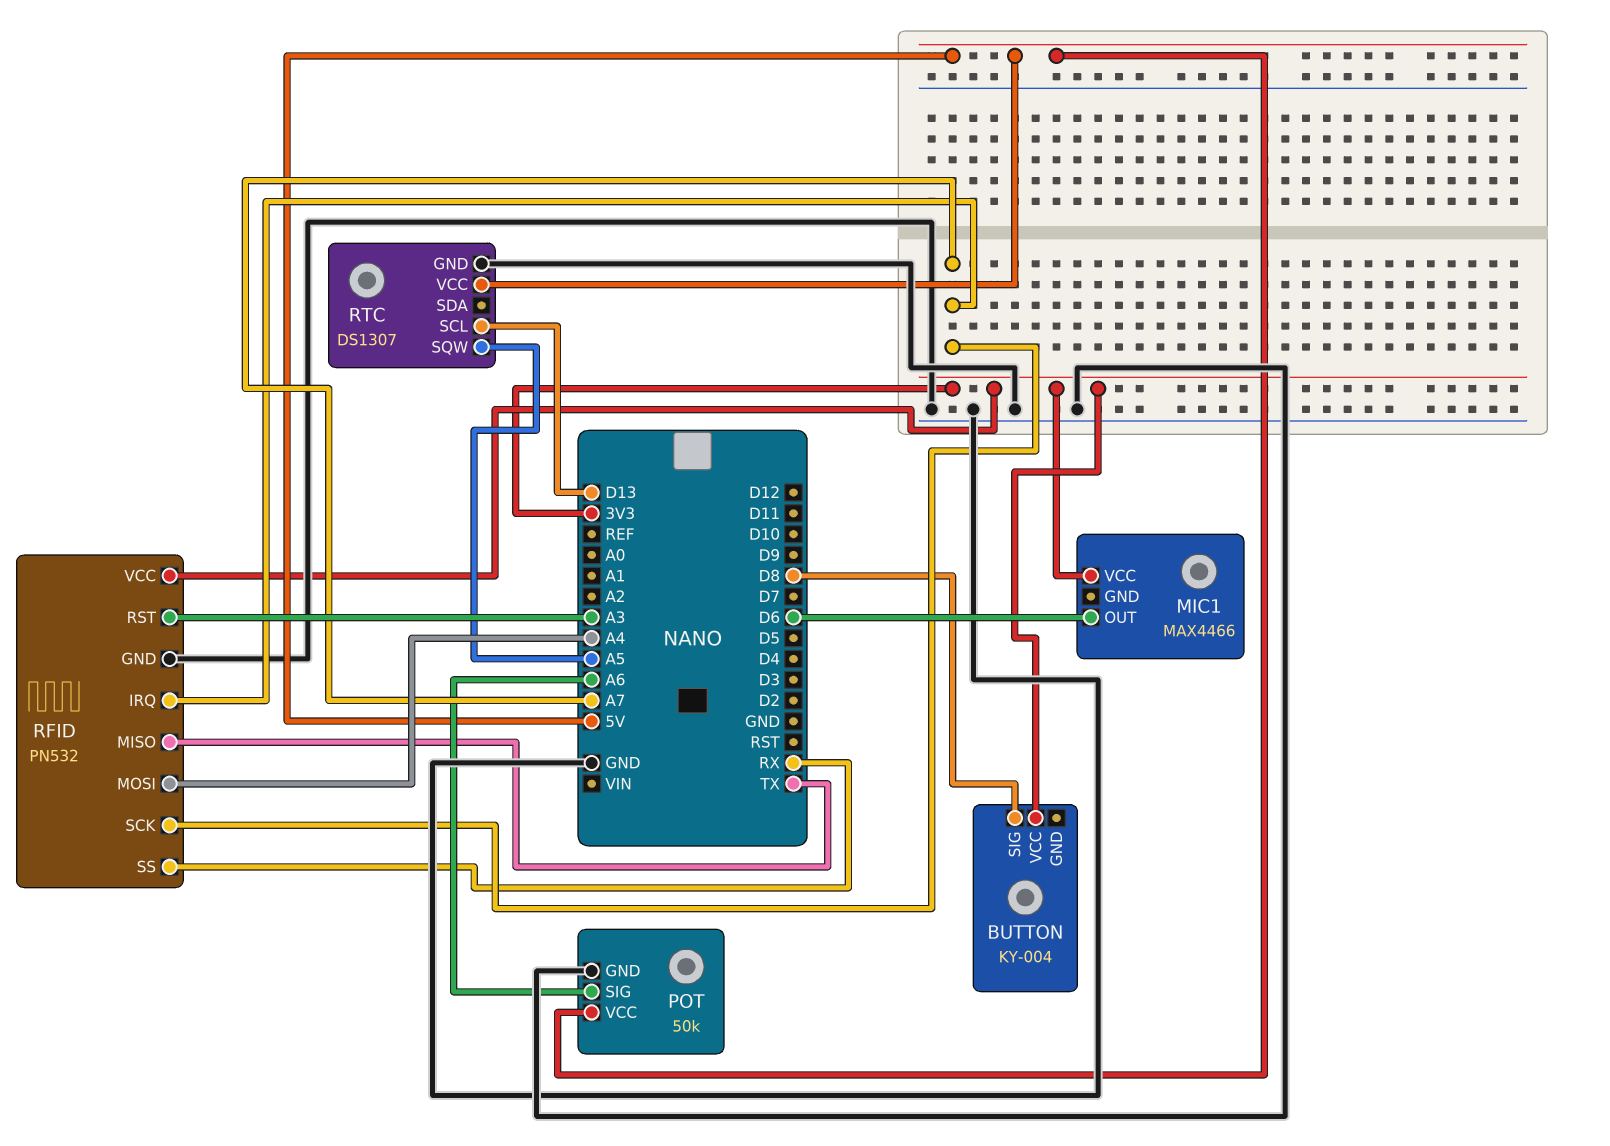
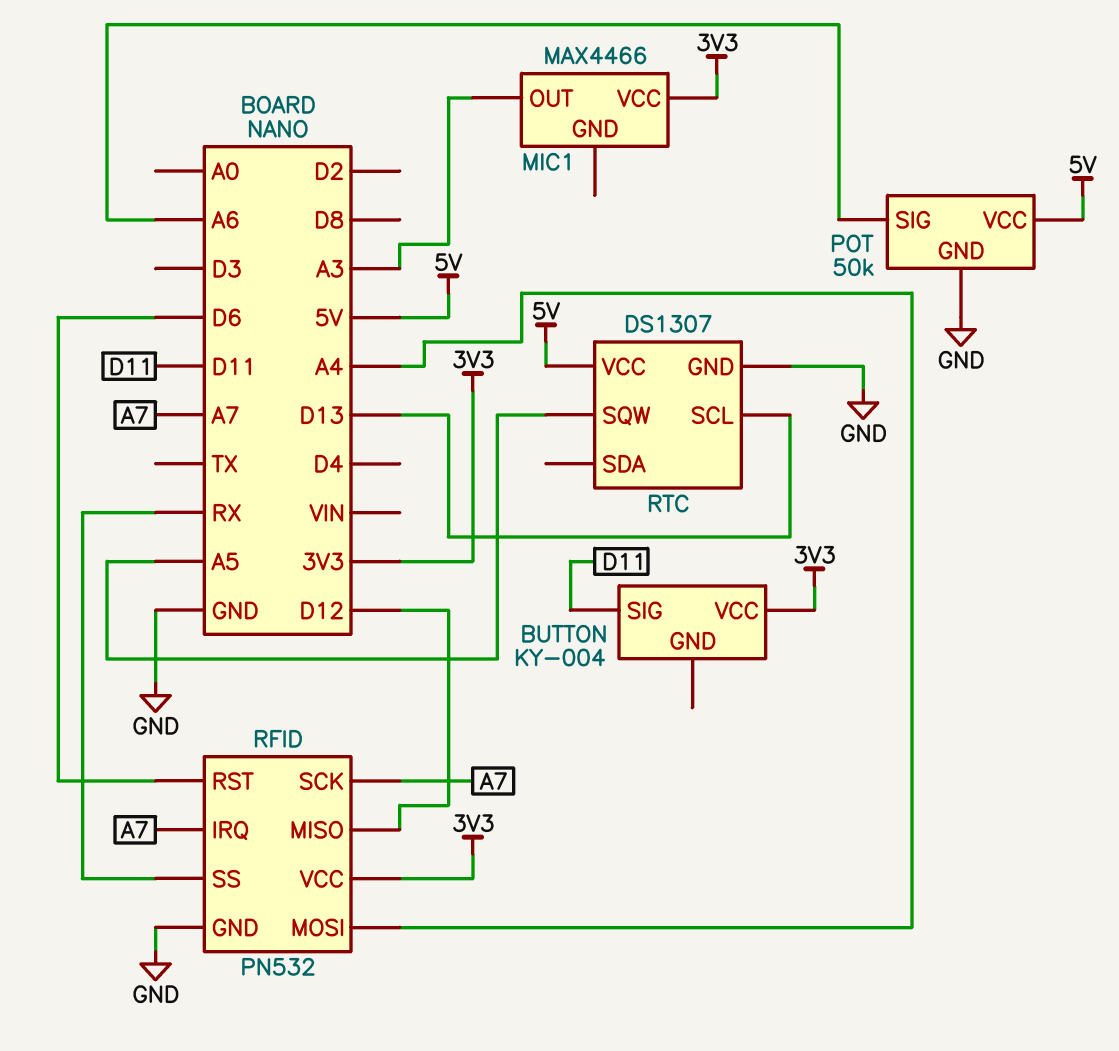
BUTTON pin SIG: D8 -> D11
MIC1 pin OUT: D6 -> A3
RFID pin MISO: TX -> D12
RFID pin RST: A3 -> D6

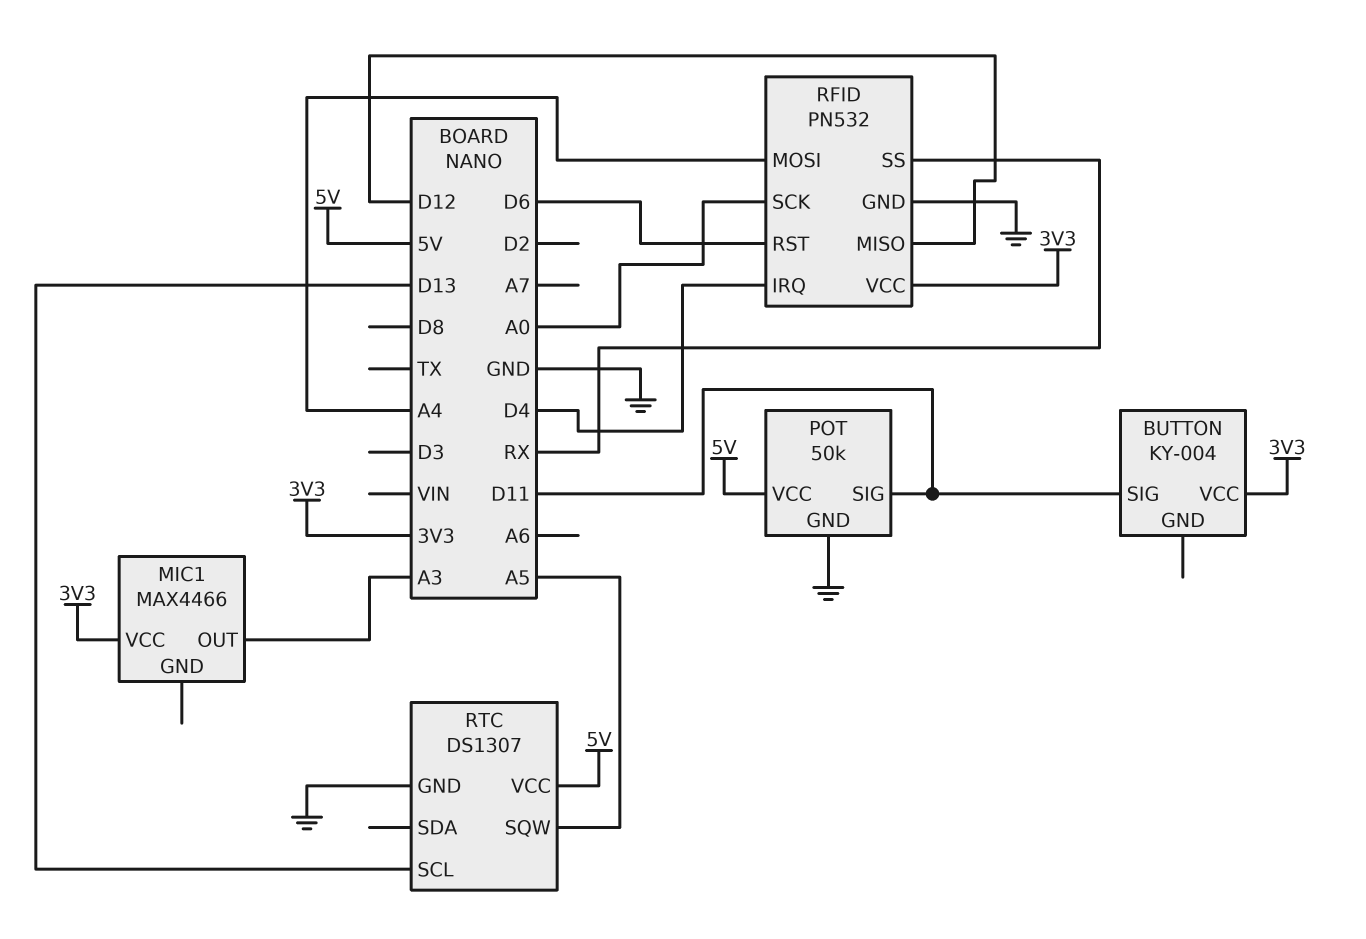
POT pin SIG: A6 -> D11
RFID pin IRQ: A7 -> D4
RFID pin SCK: A7 -> A0

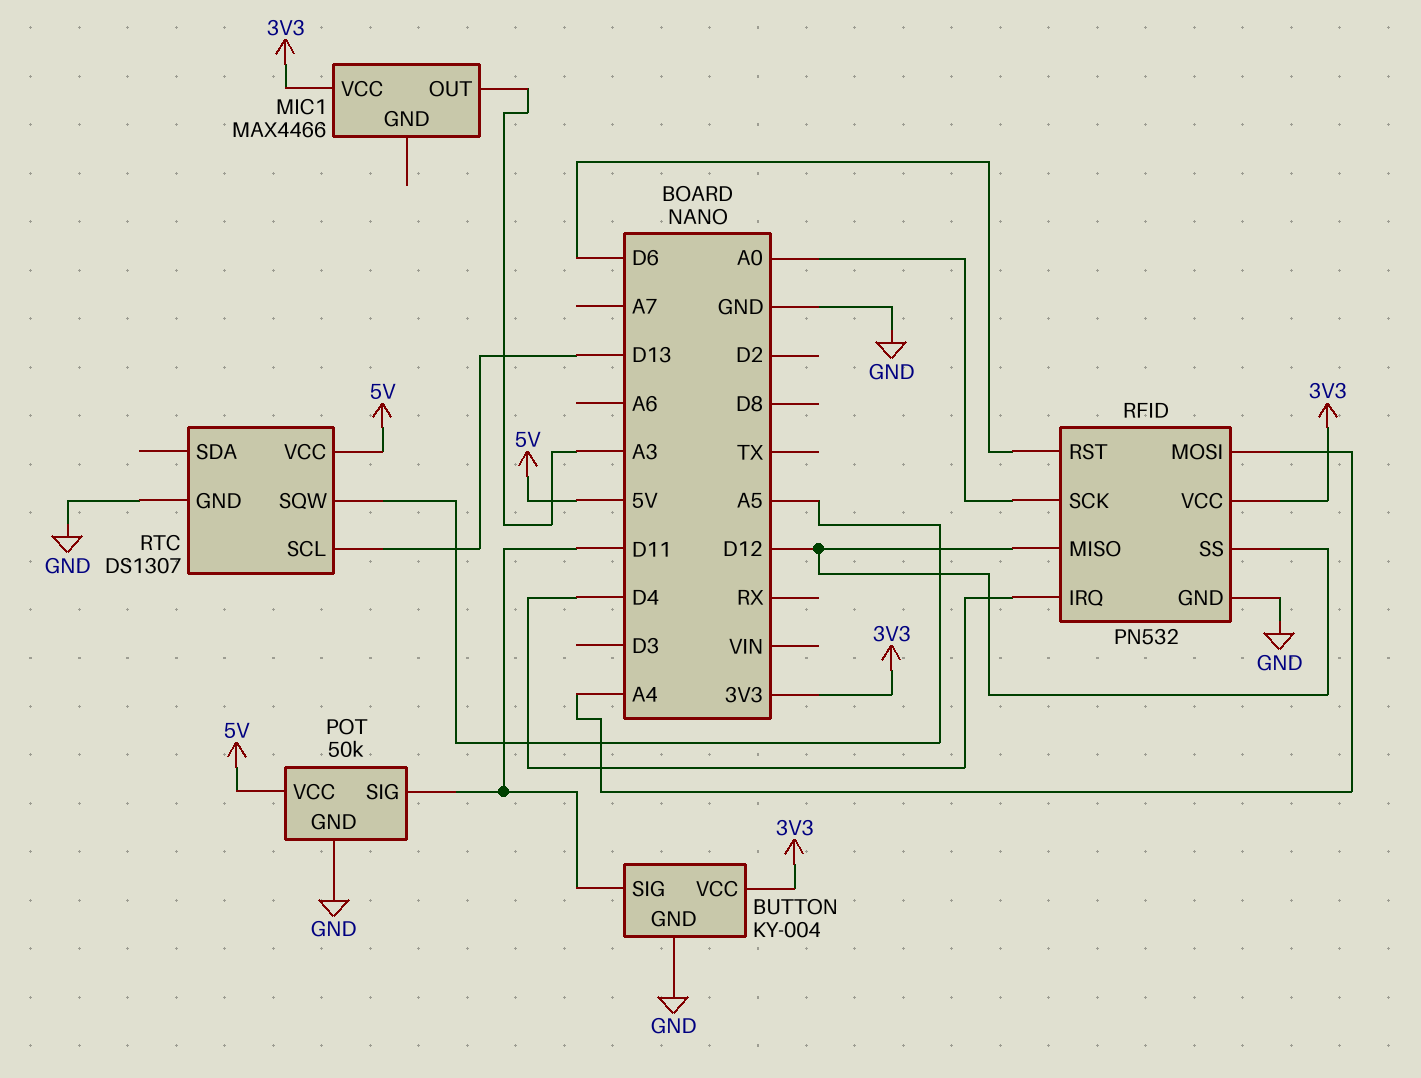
BUTTON pin GND: none -> GND
RFID pin SS: RX -> D12

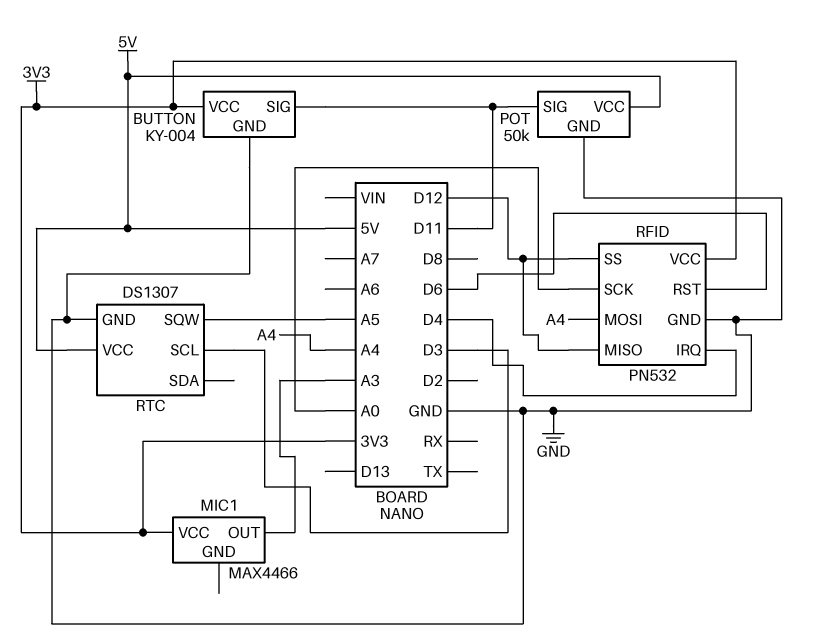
RTC pin SCL: D13 -> D3

